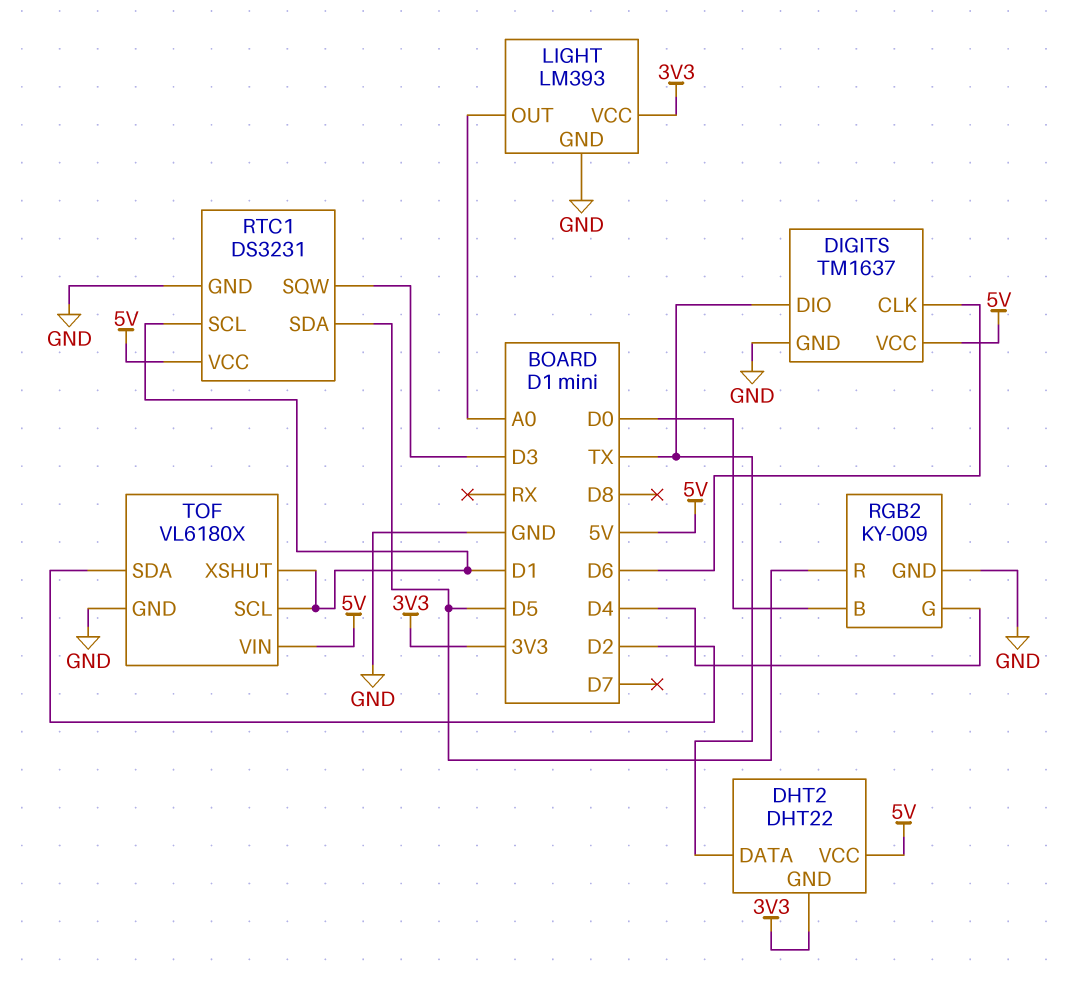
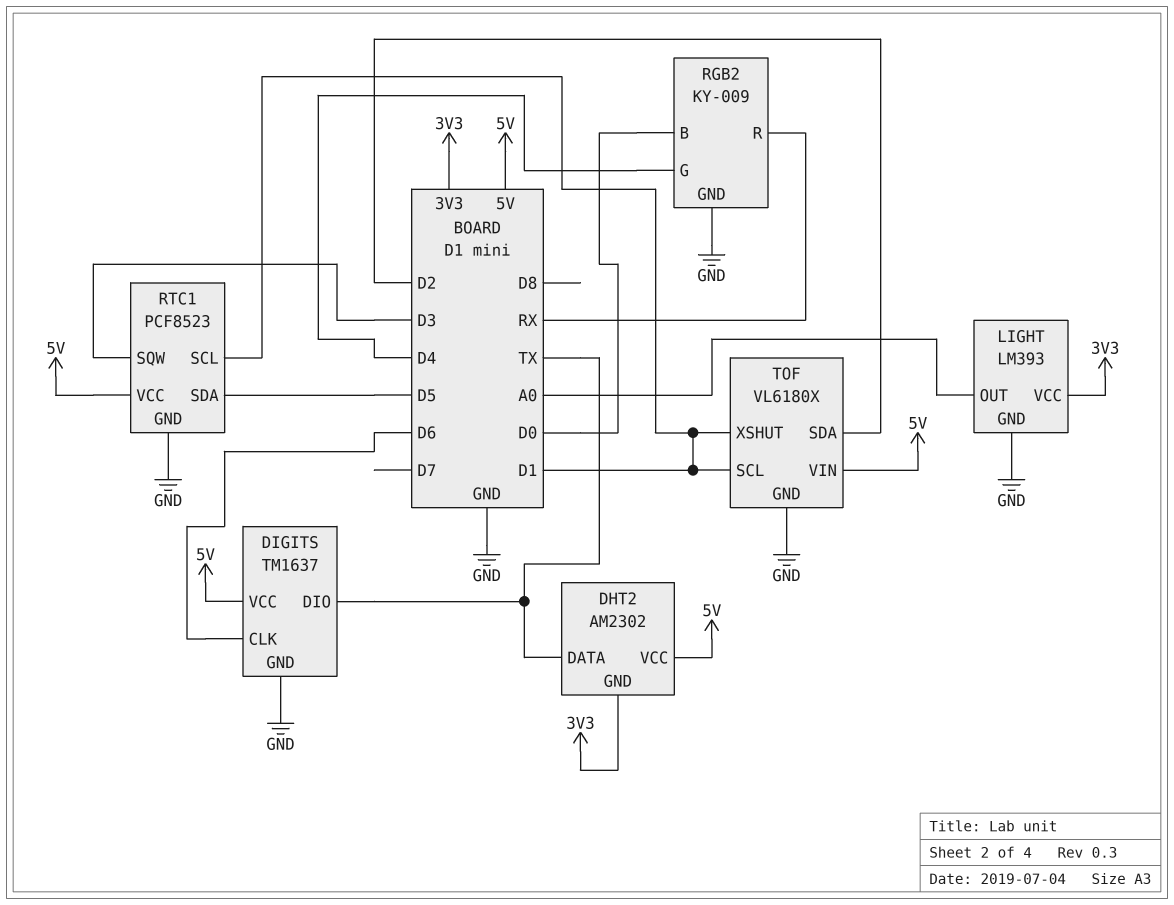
DHT2: DHT22 -> AM2302
RGB2 pin R: D5 -> RX
RTC1: DS3231 -> PCF8523

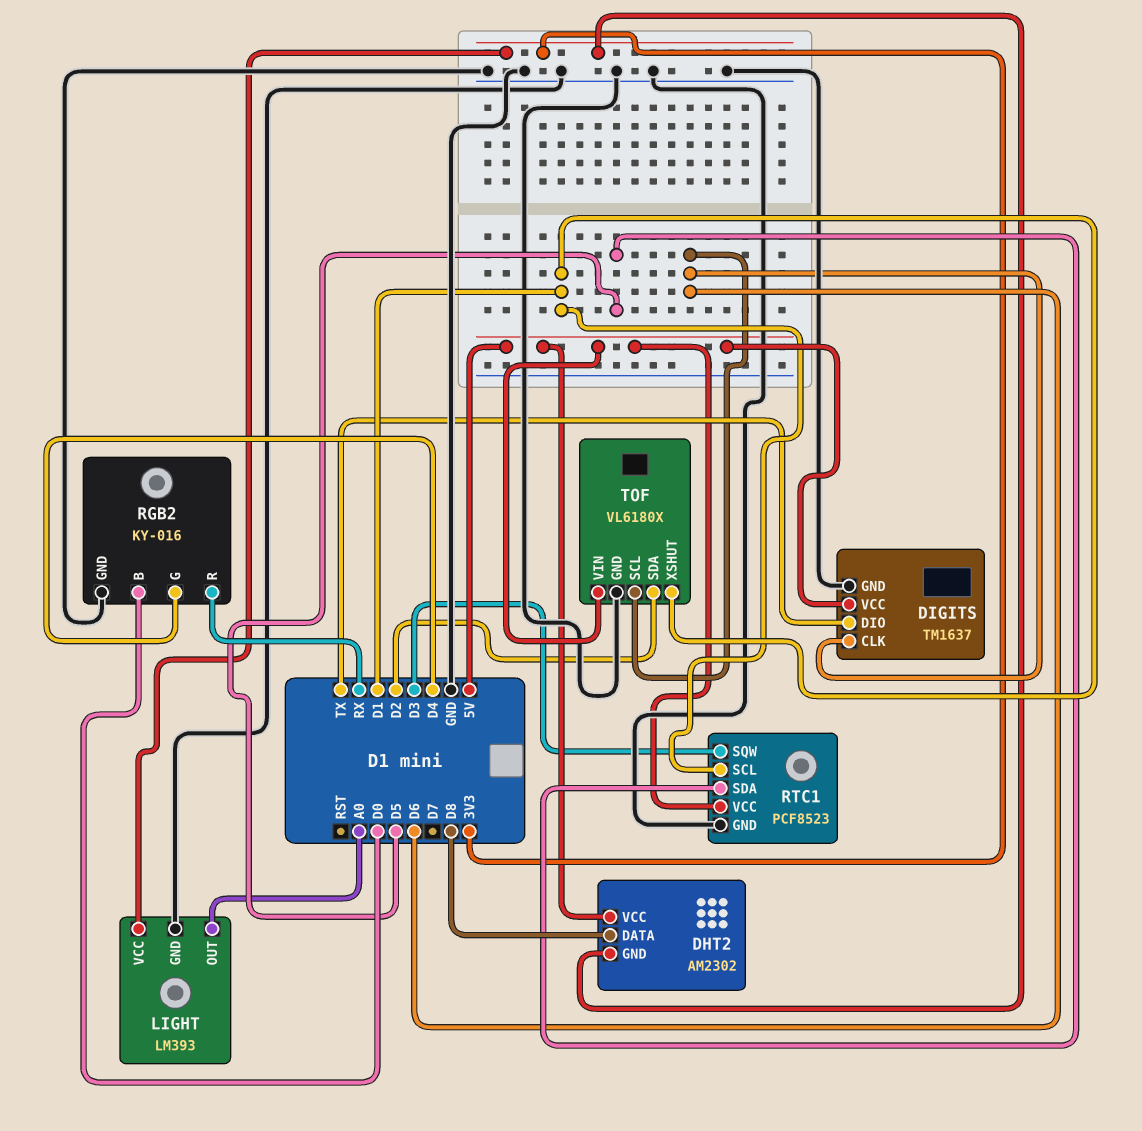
DHT2 pin DATA: TX -> D8
RGB2: KY-009 -> KY-016
TOF pin SCL: D1 -> D6

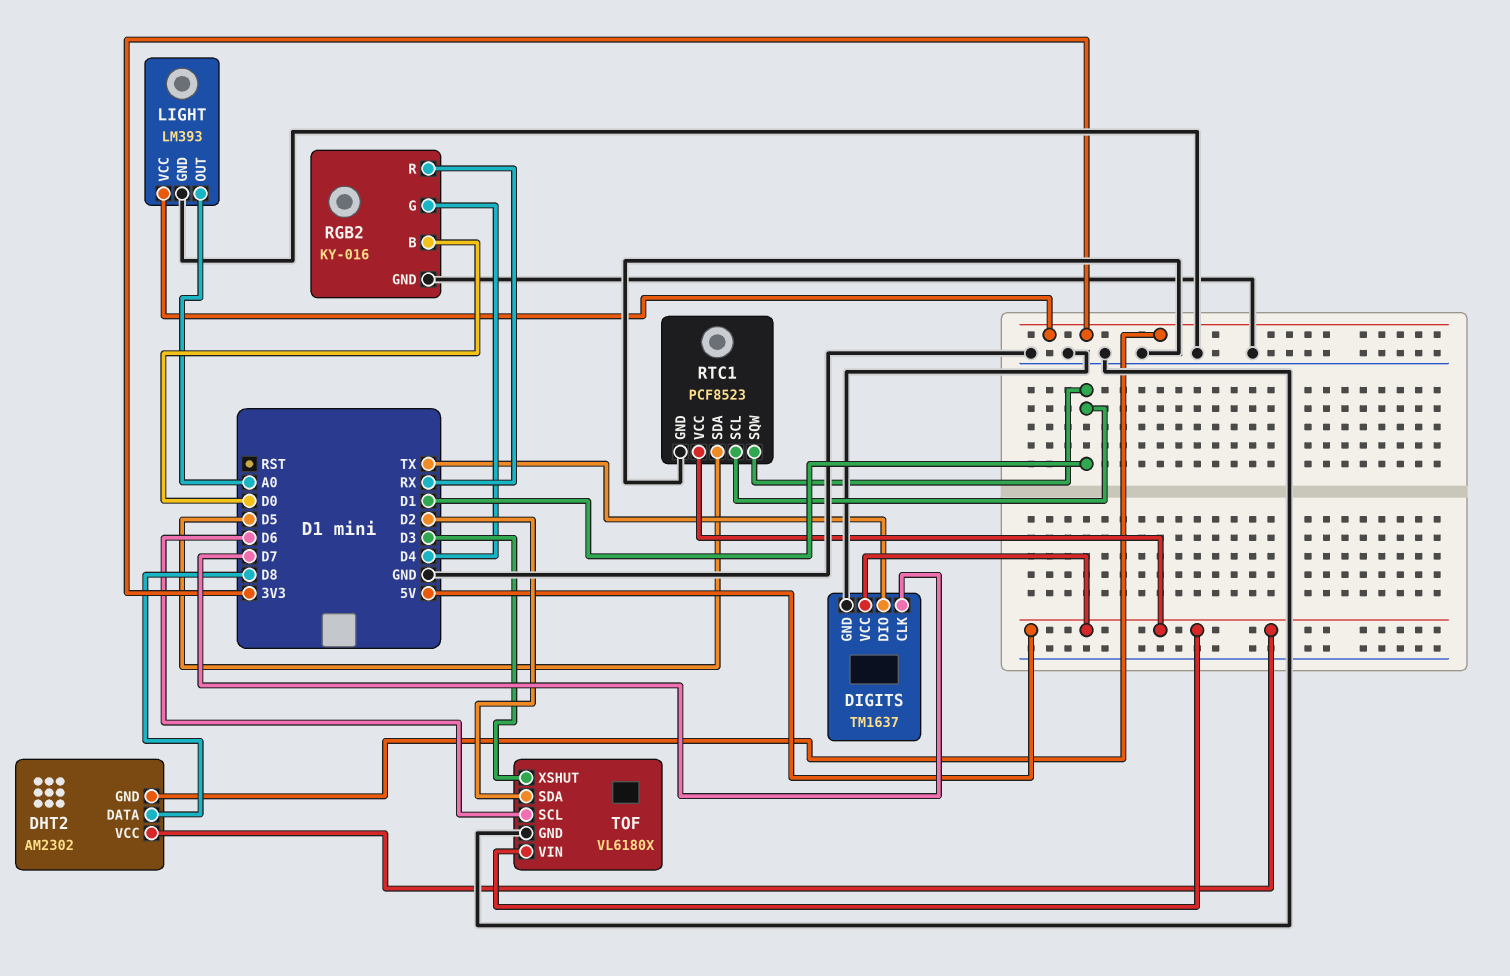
DIGITS pin CLK: D6 -> D7
RTC1 pin SQW: D3 -> D1
TOF pin XSHUT: D1 -> D3

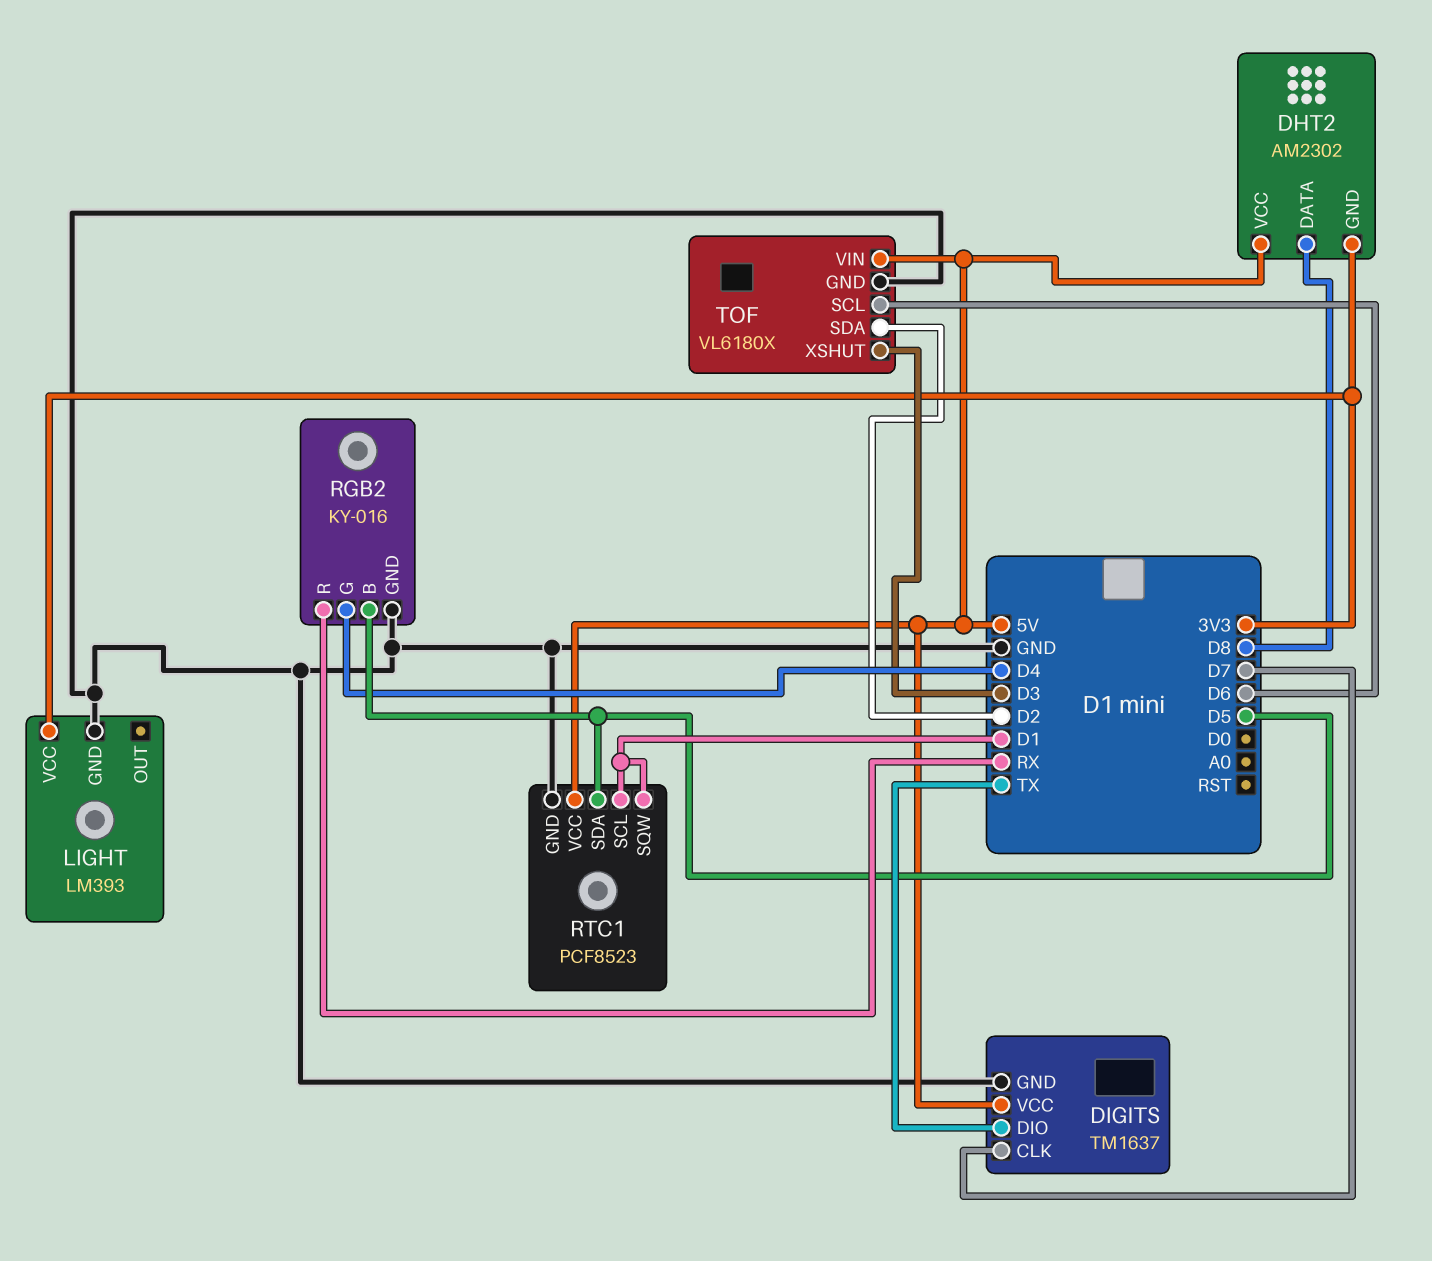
LIGHT pin OUT: A0 -> none
RGB2 pin B: D0 -> D5

